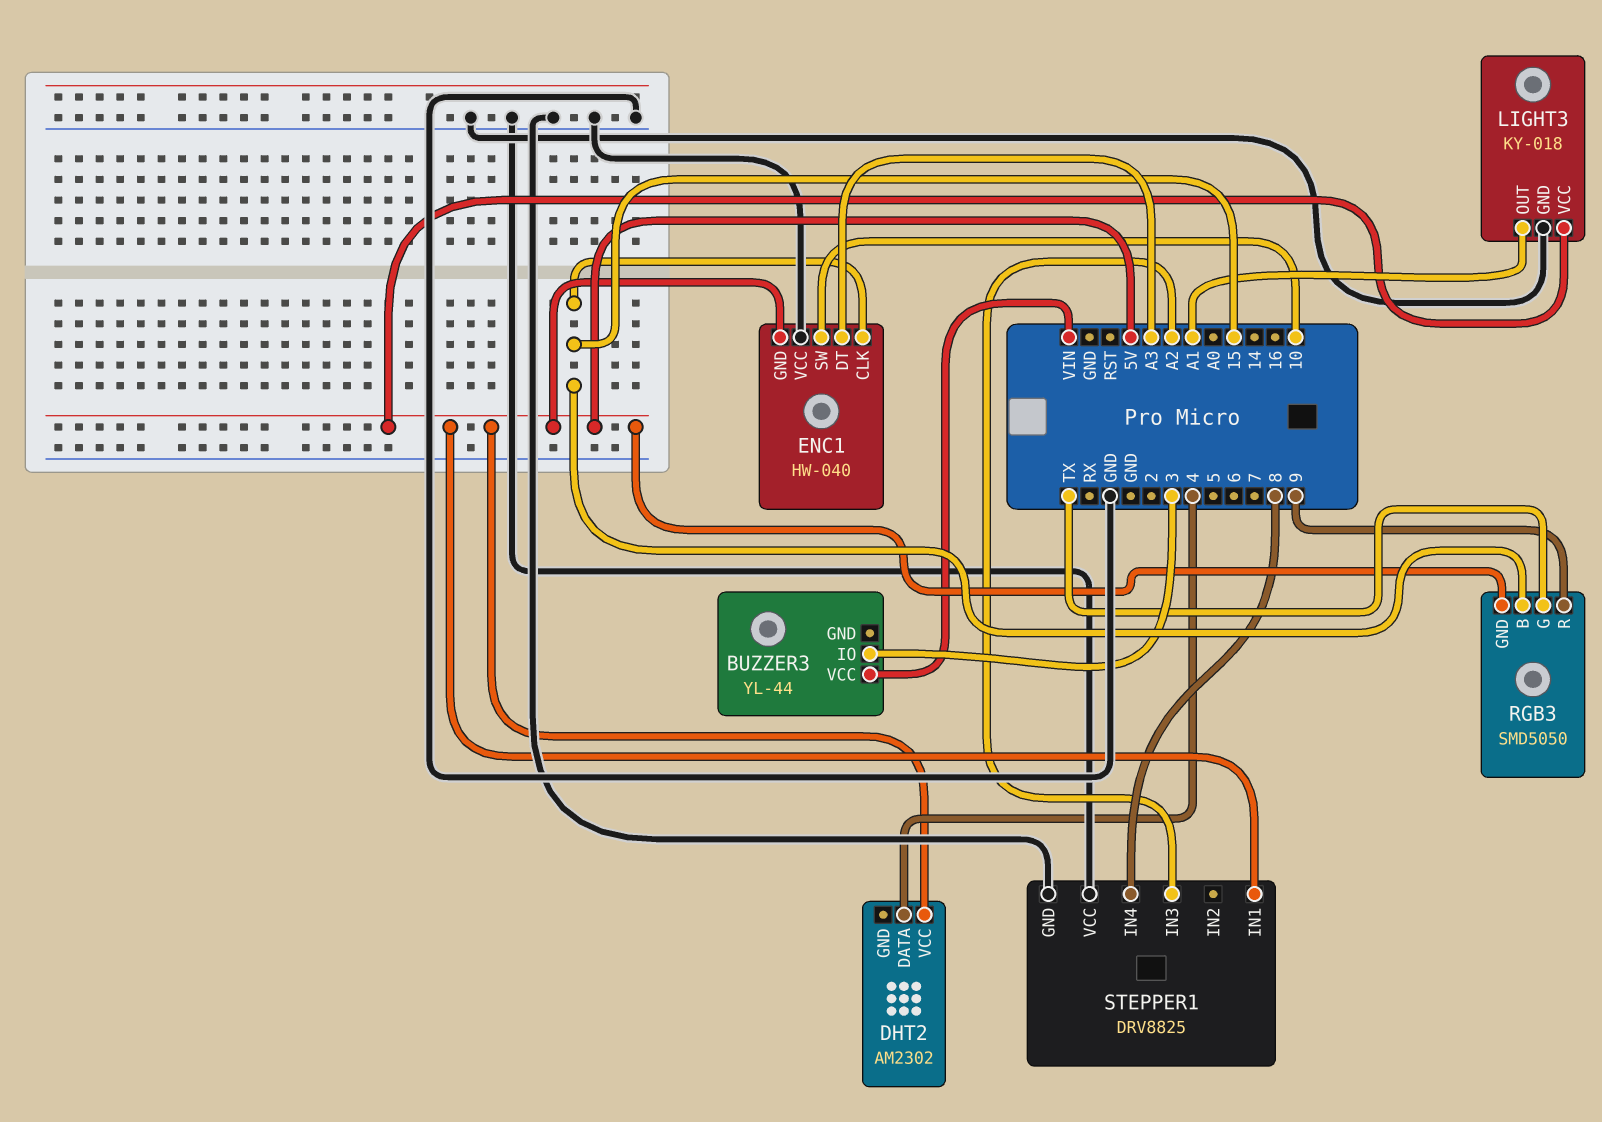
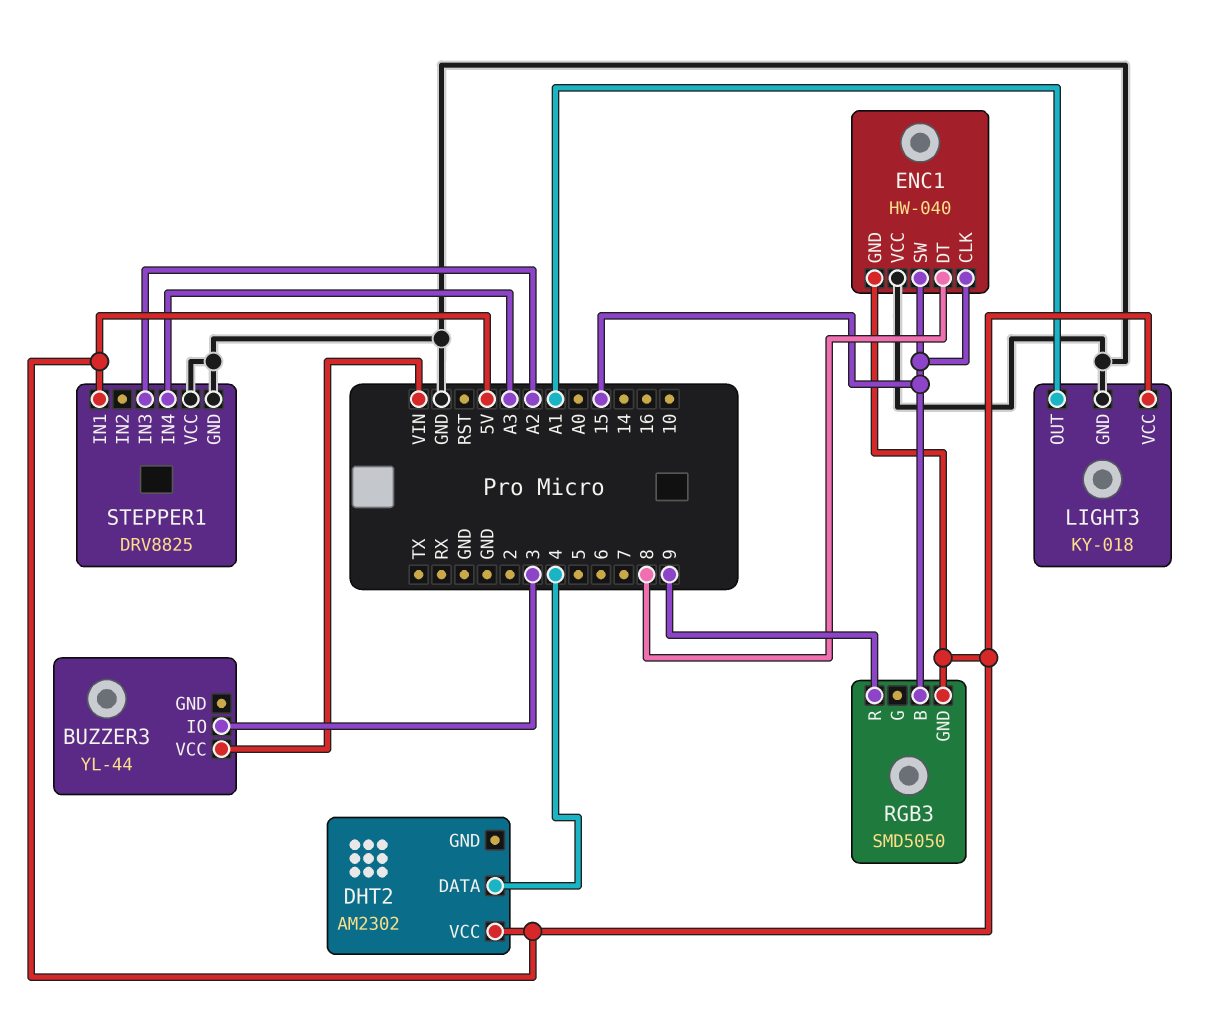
ENC1 pin DT: A3 -> 8
ENC1 pin SW: 10 -> 15
RGB3 pin G: TX -> none
STEPPER1 pin IN4: 8 -> A3

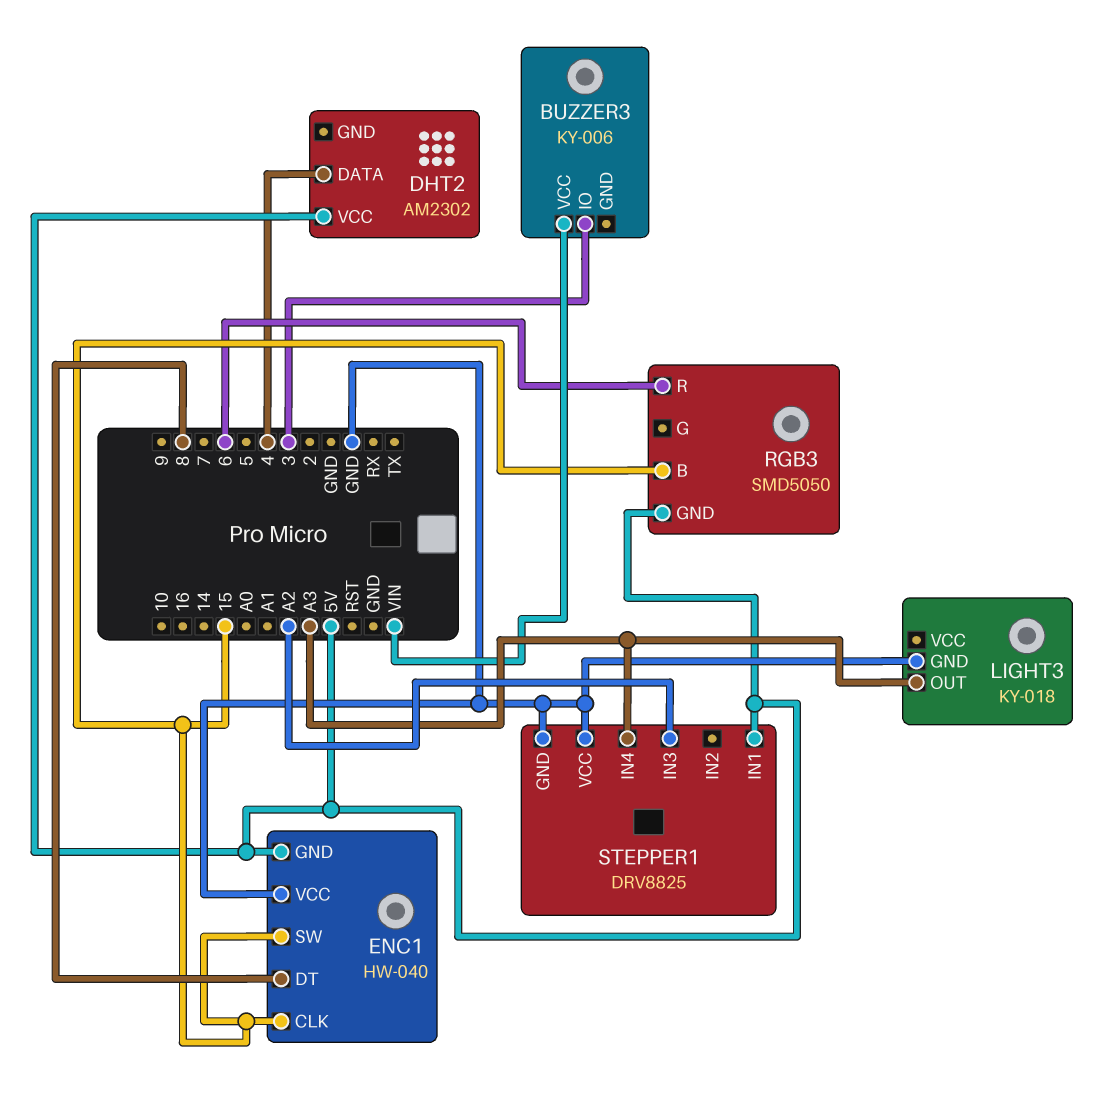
BUZZER3: YL-44 -> KY-006
LIGHT3 pin OUT: A1 -> A3
LIGHT3 pin VCC: 5V -> none
RGB3 pin R: 9 -> 6

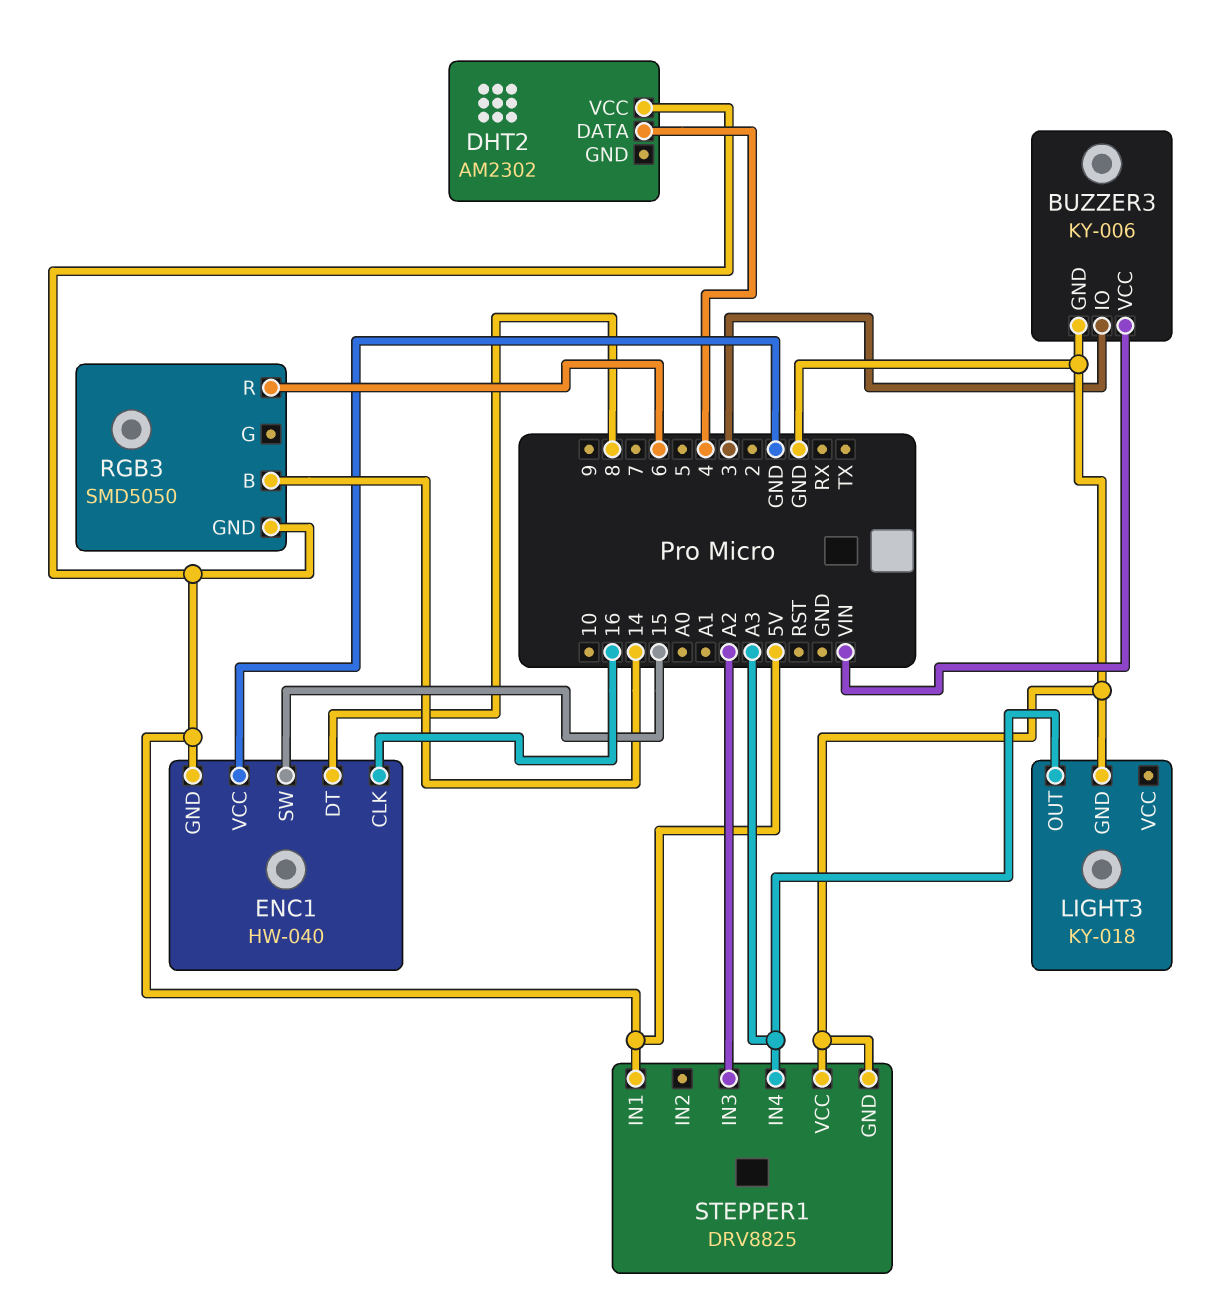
BUZZER3 pin GND: none -> GND
ENC1 pin CLK: 15 -> 16
RGB3 pin B: 15 -> 14

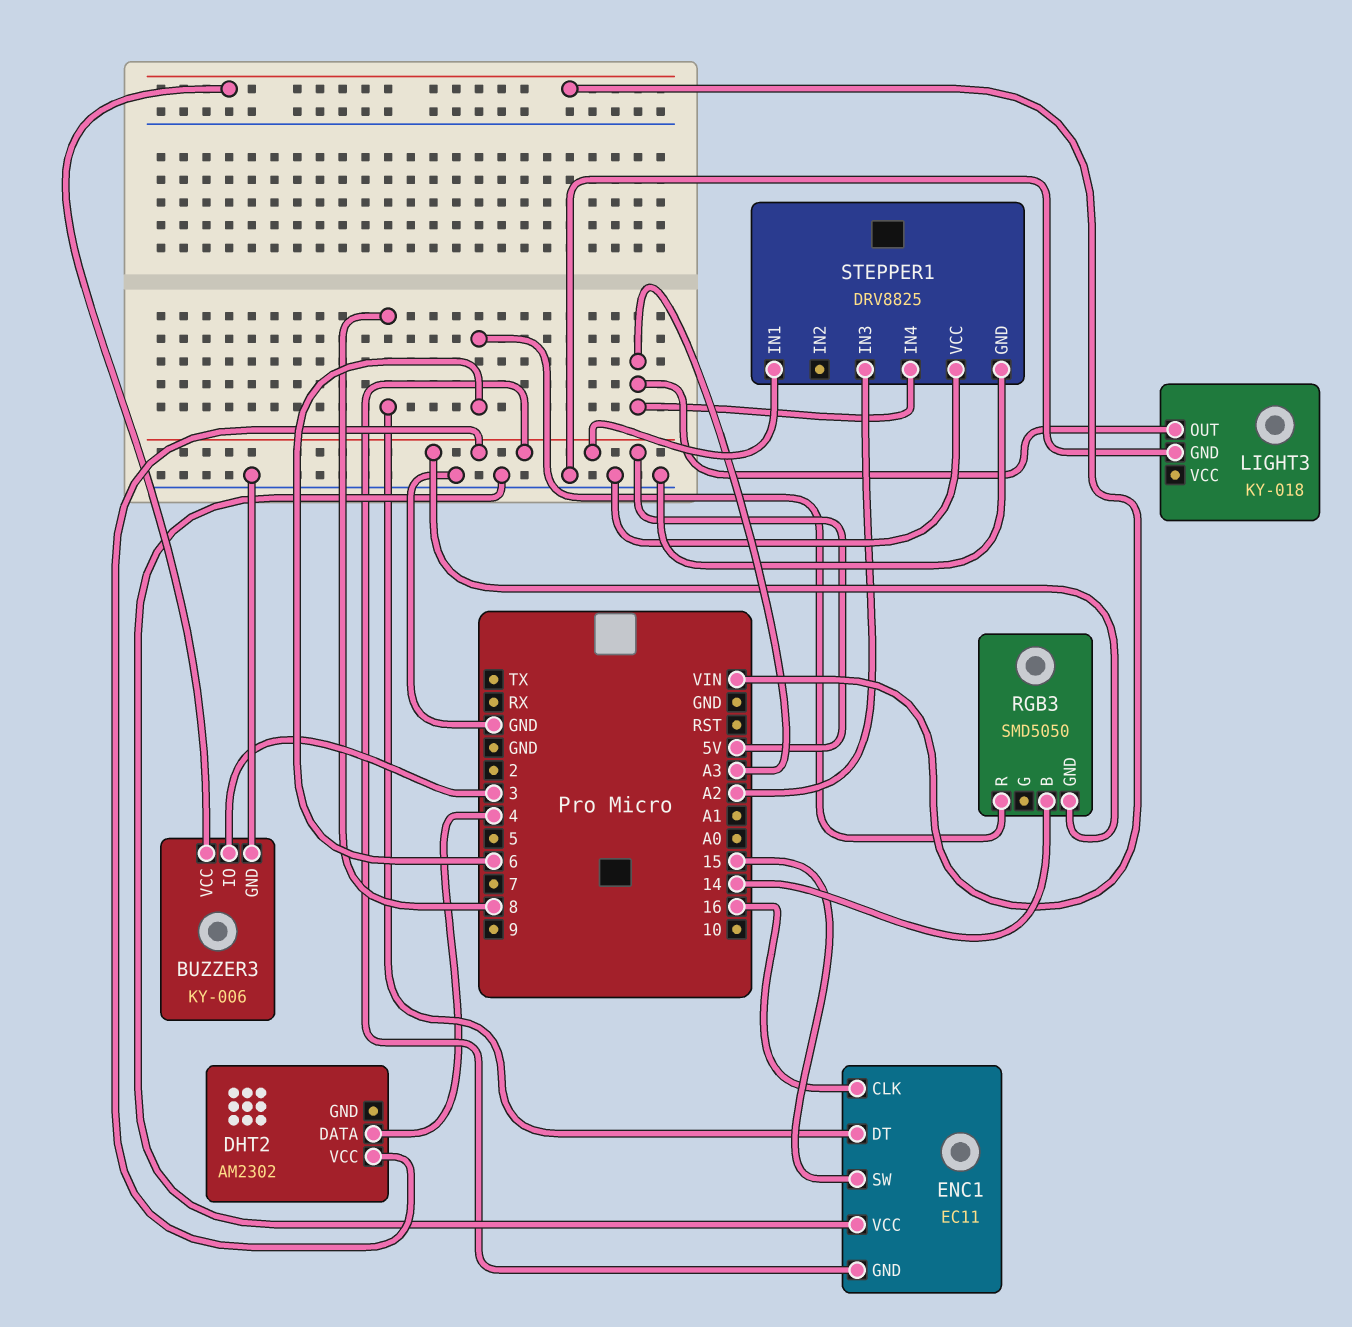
ENC1: HW-040 -> EC11

